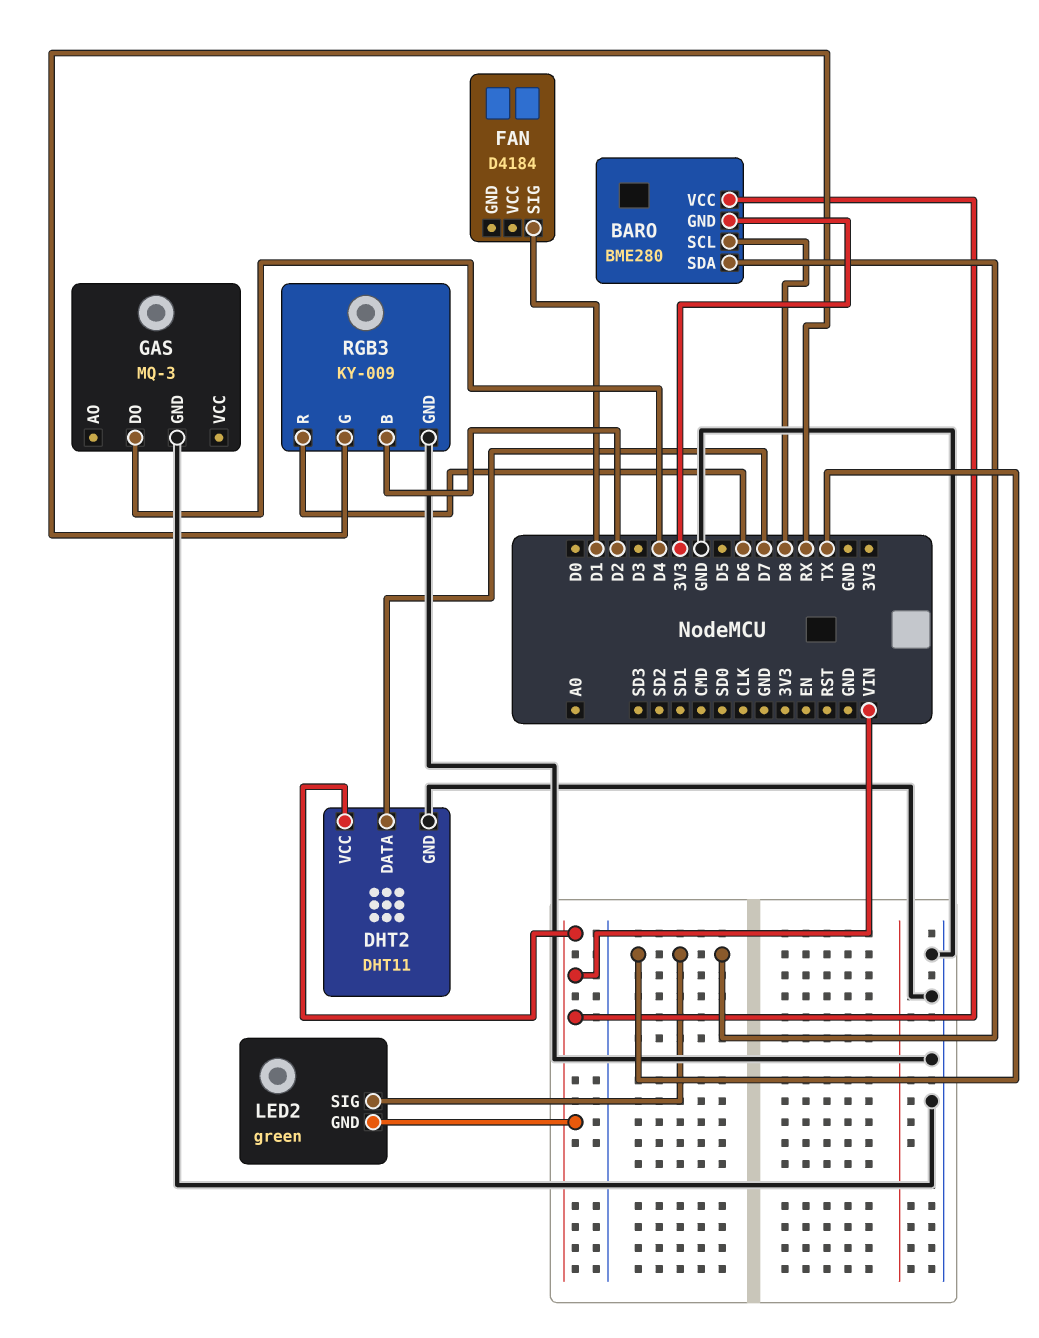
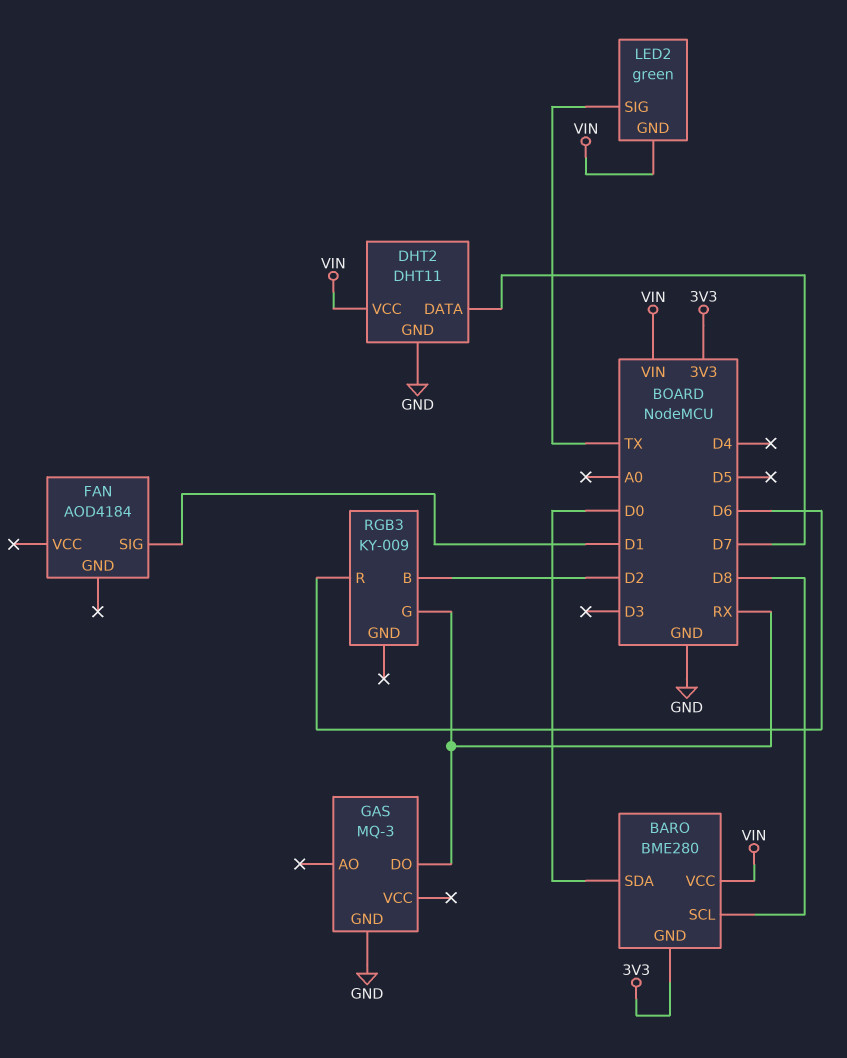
BARO pin SDA: TX -> D0
FAN: D4184 -> AOD4184
GAS pin DO: D4 -> RX
RGB3 pin GND: GND -> none

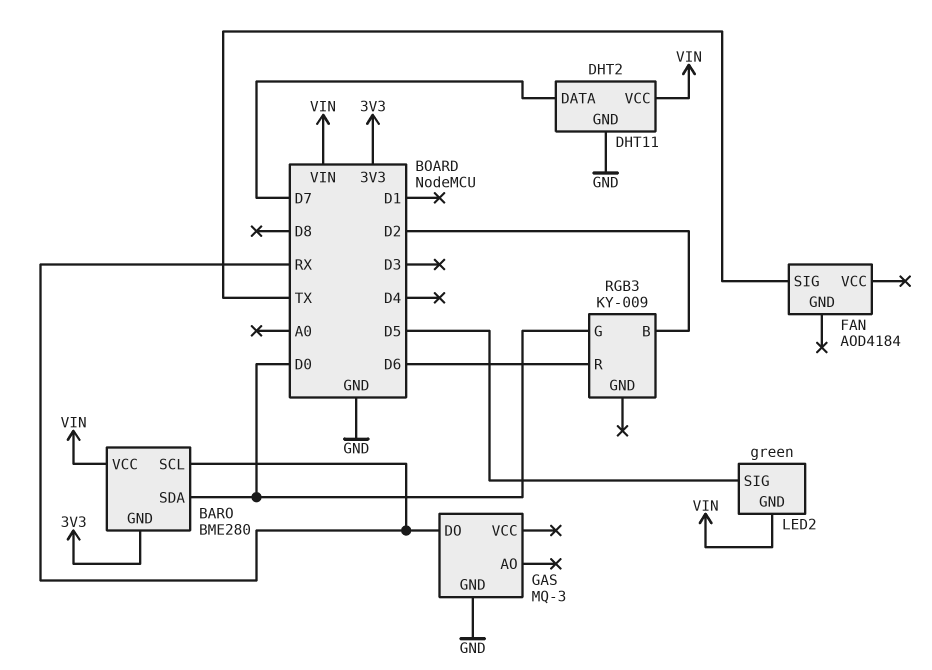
BARO pin SCL: D8 -> RX
FAN pin SIG: D1 -> TX
LED2 pin SIG: TX -> D5
RGB3 pin G: RX -> D0

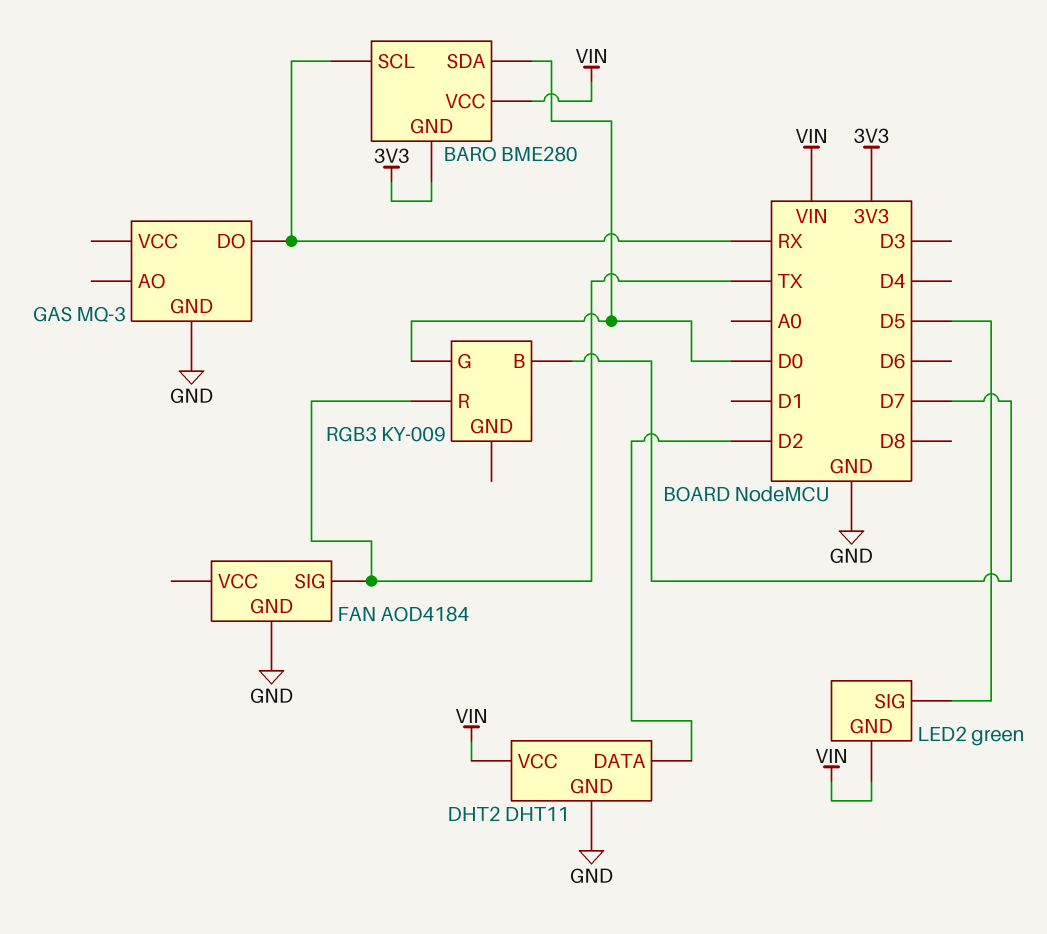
DHT2 pin DATA: D7 -> D2
FAN pin GND: none -> GND
RGB3 pin B: D2 -> D7
RGB3 pin R: D6 -> TX

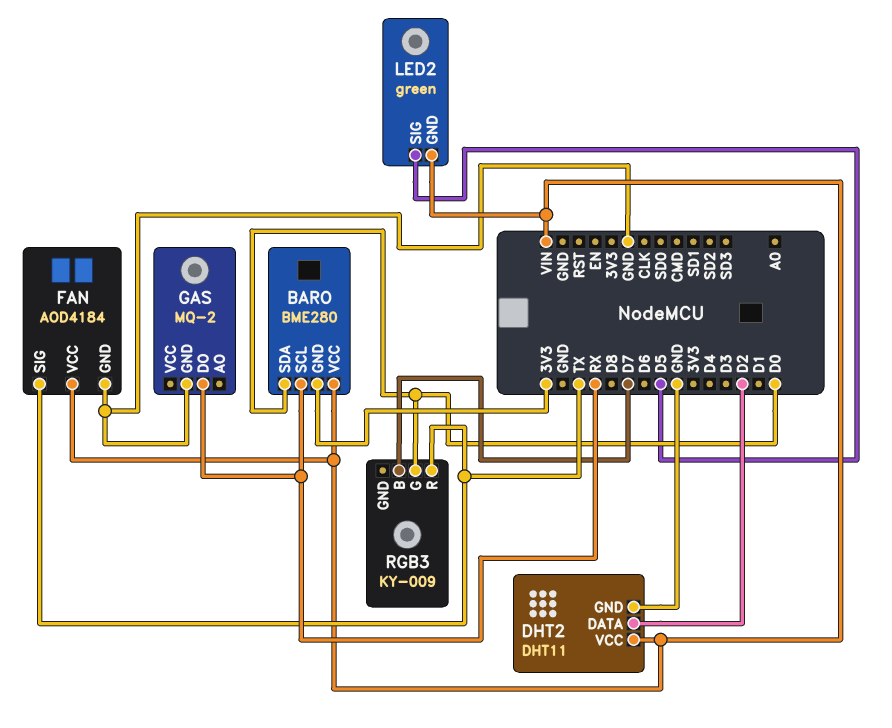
FAN pin VCC: none -> VIN
GAS: MQ-3 -> MQ-2

